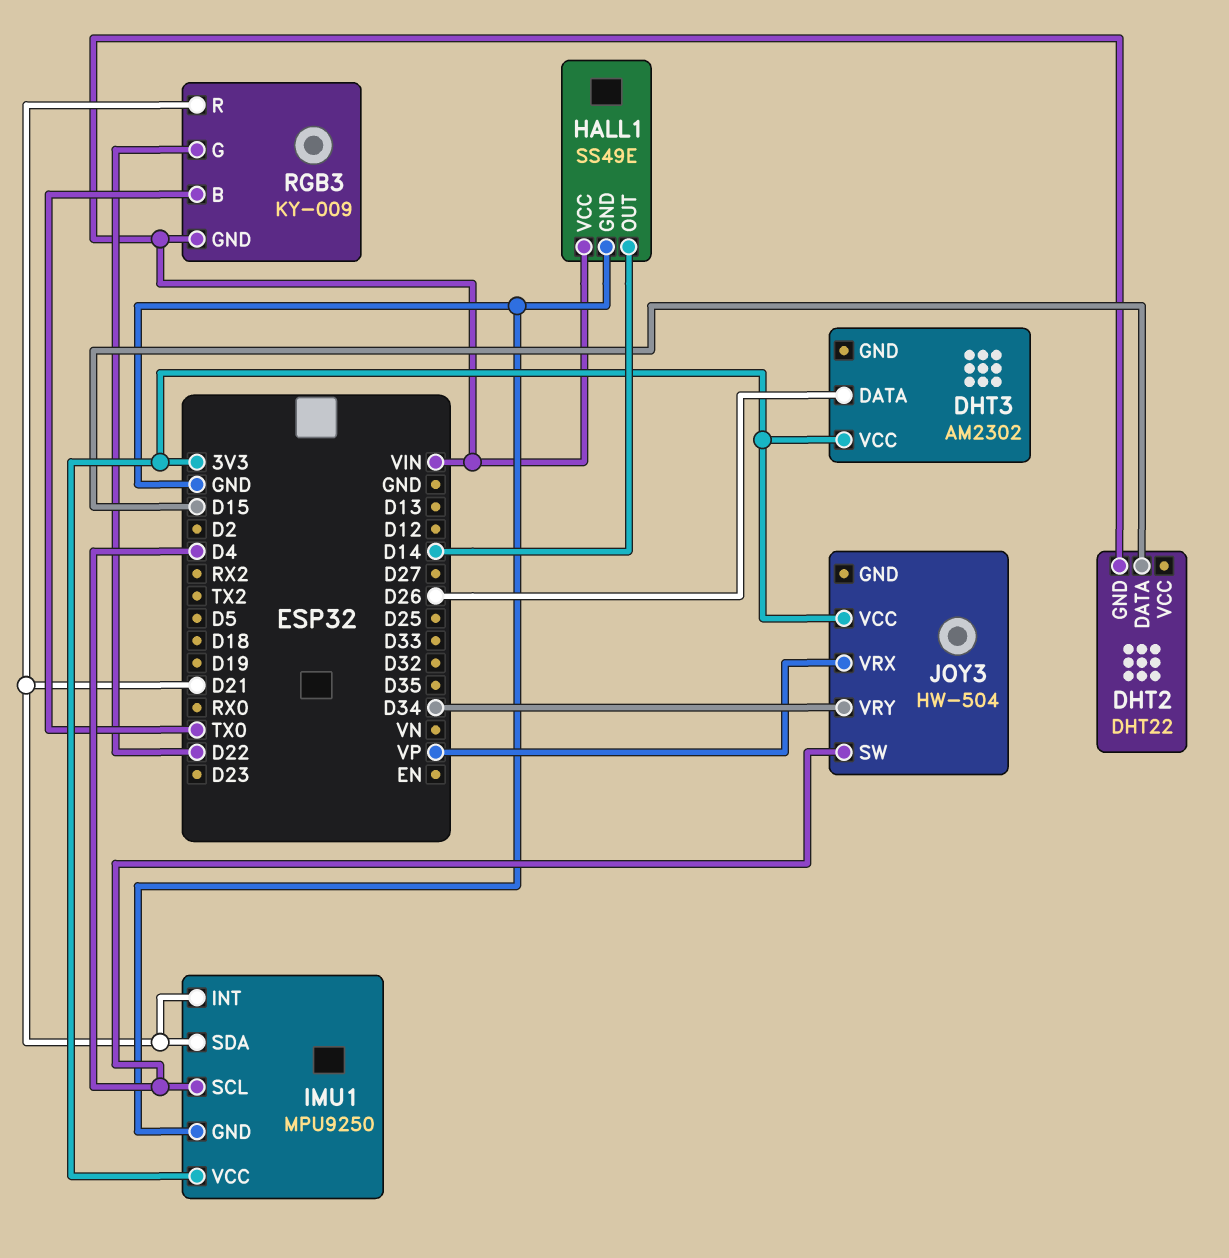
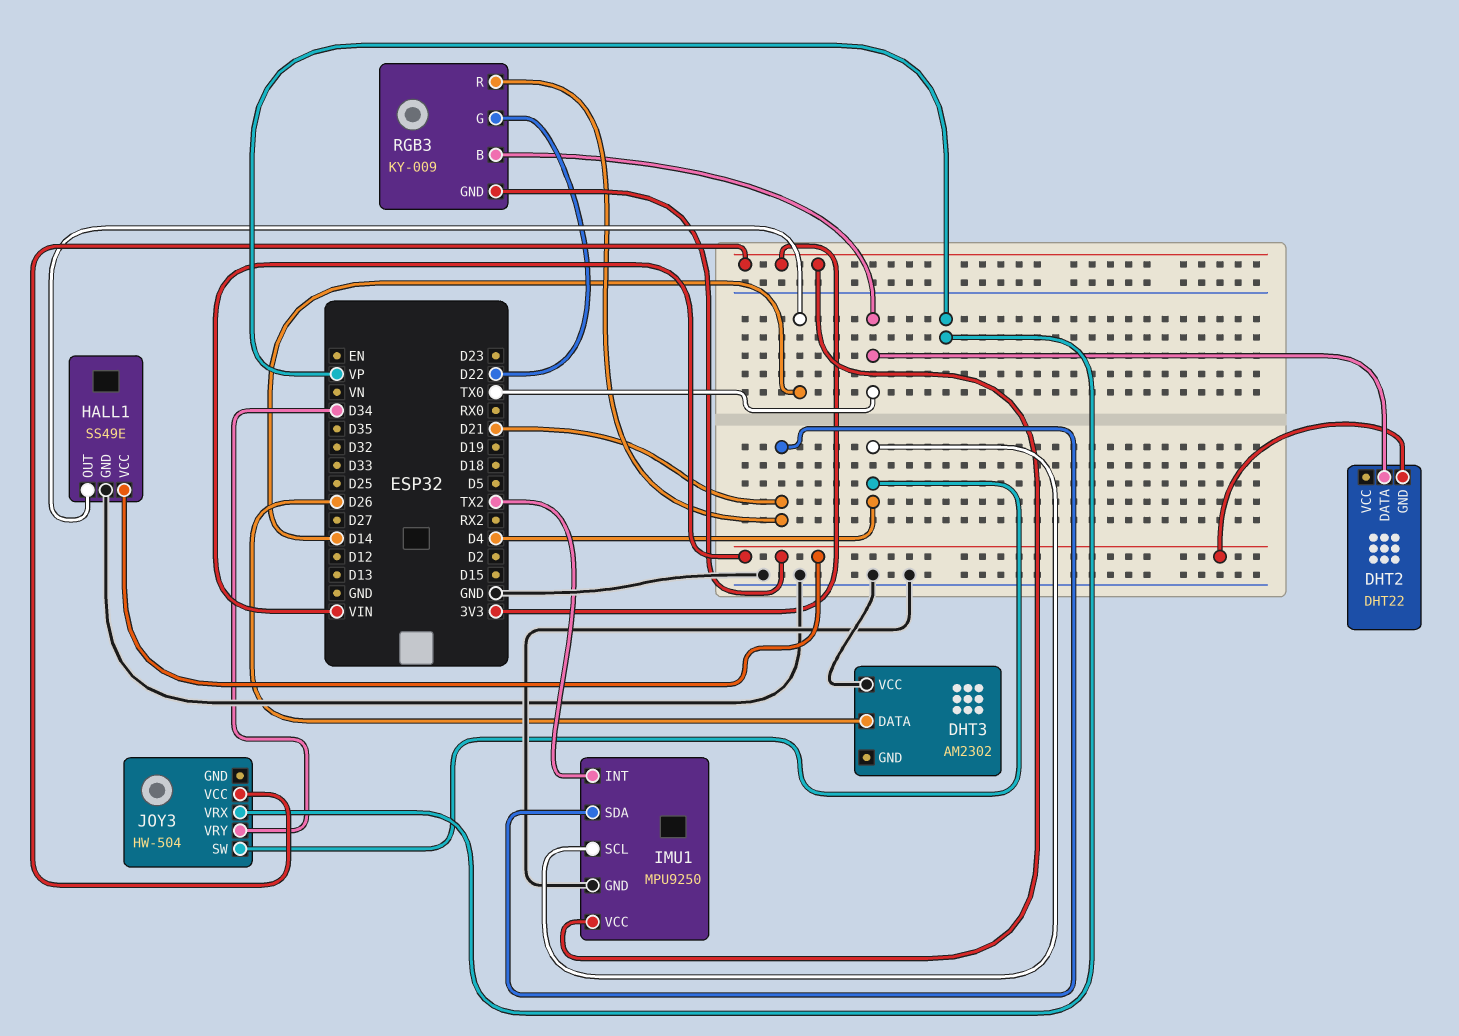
DHT2 pin DATA: D15 -> TX0
DHT3 pin VCC: 3V3 -> GND
IMU1 pin INT: D21 -> TX2

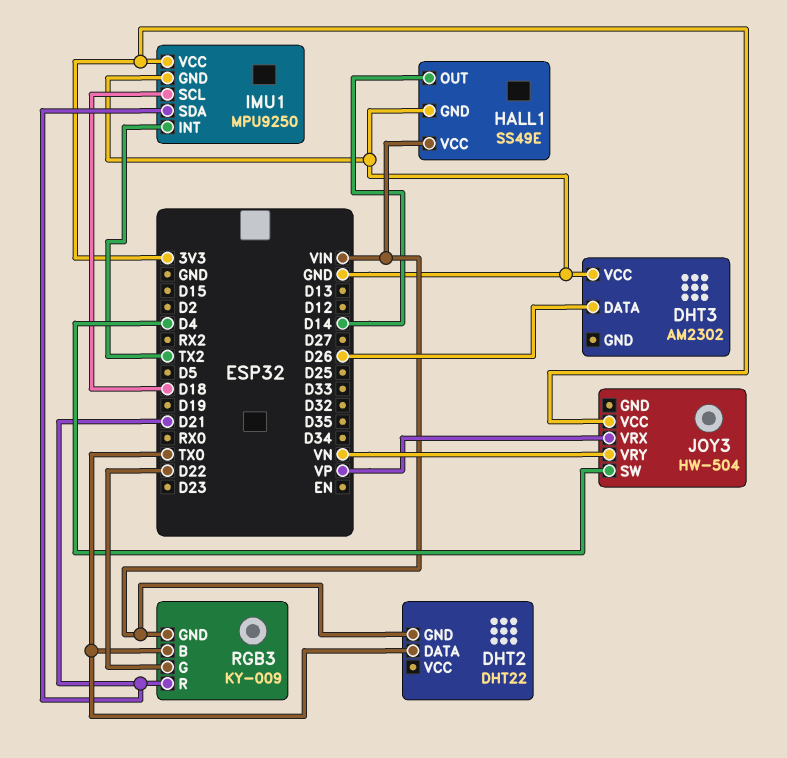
IMU1 pin SCL: D4 -> D18
JOY3 pin VRY: D34 -> VN

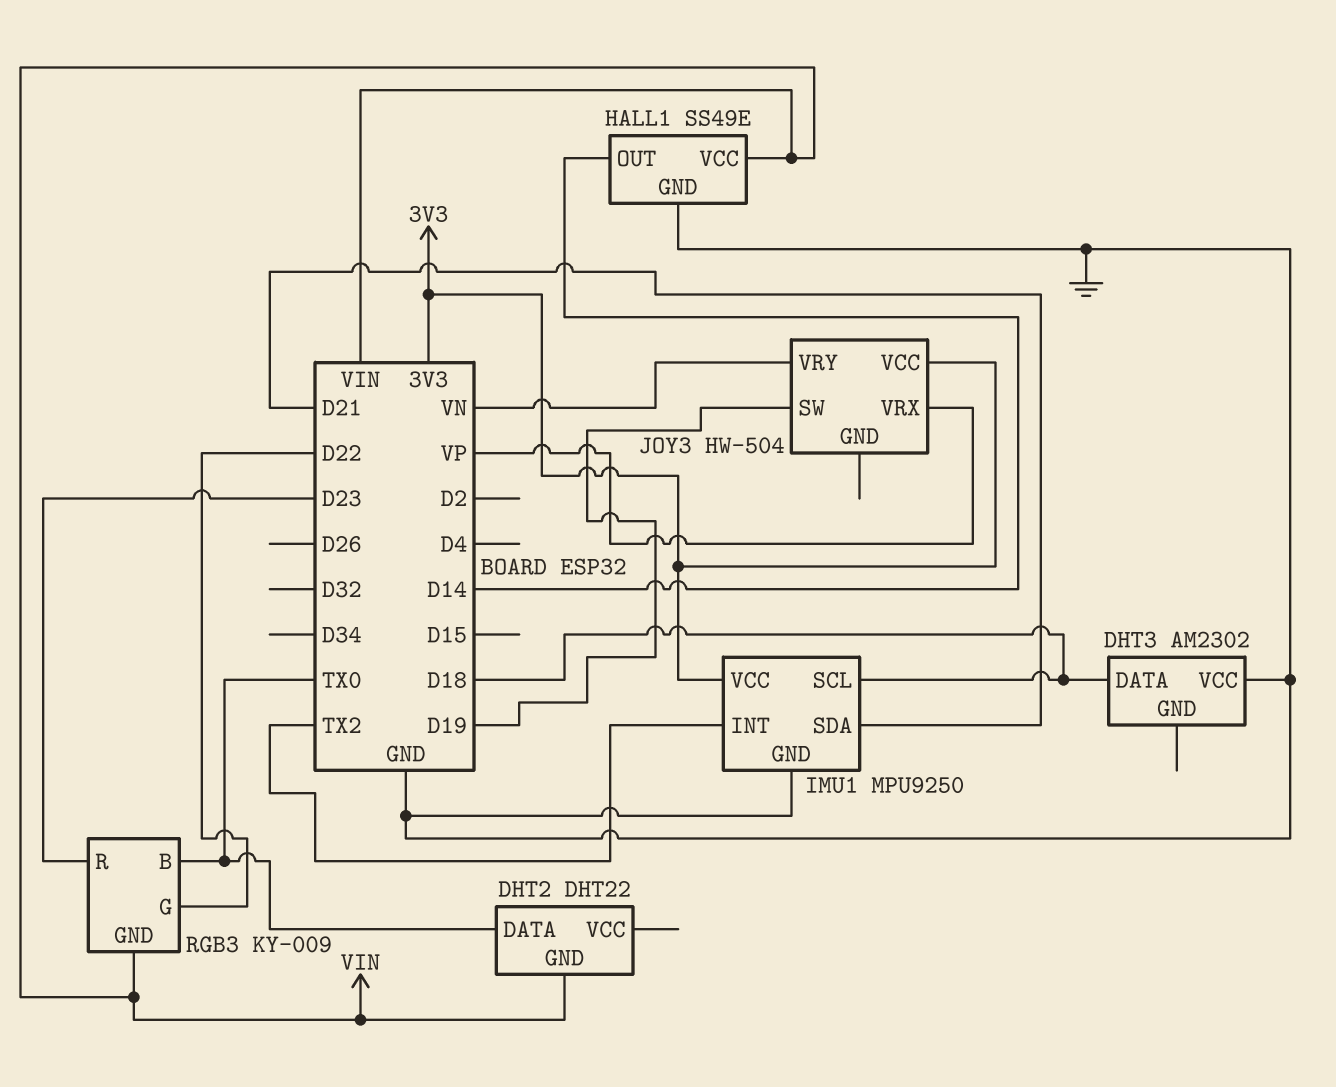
DHT3 pin DATA: D26 -> D18
JOY3 pin SW: D4 -> D19
RGB3 pin R: D21 -> D23

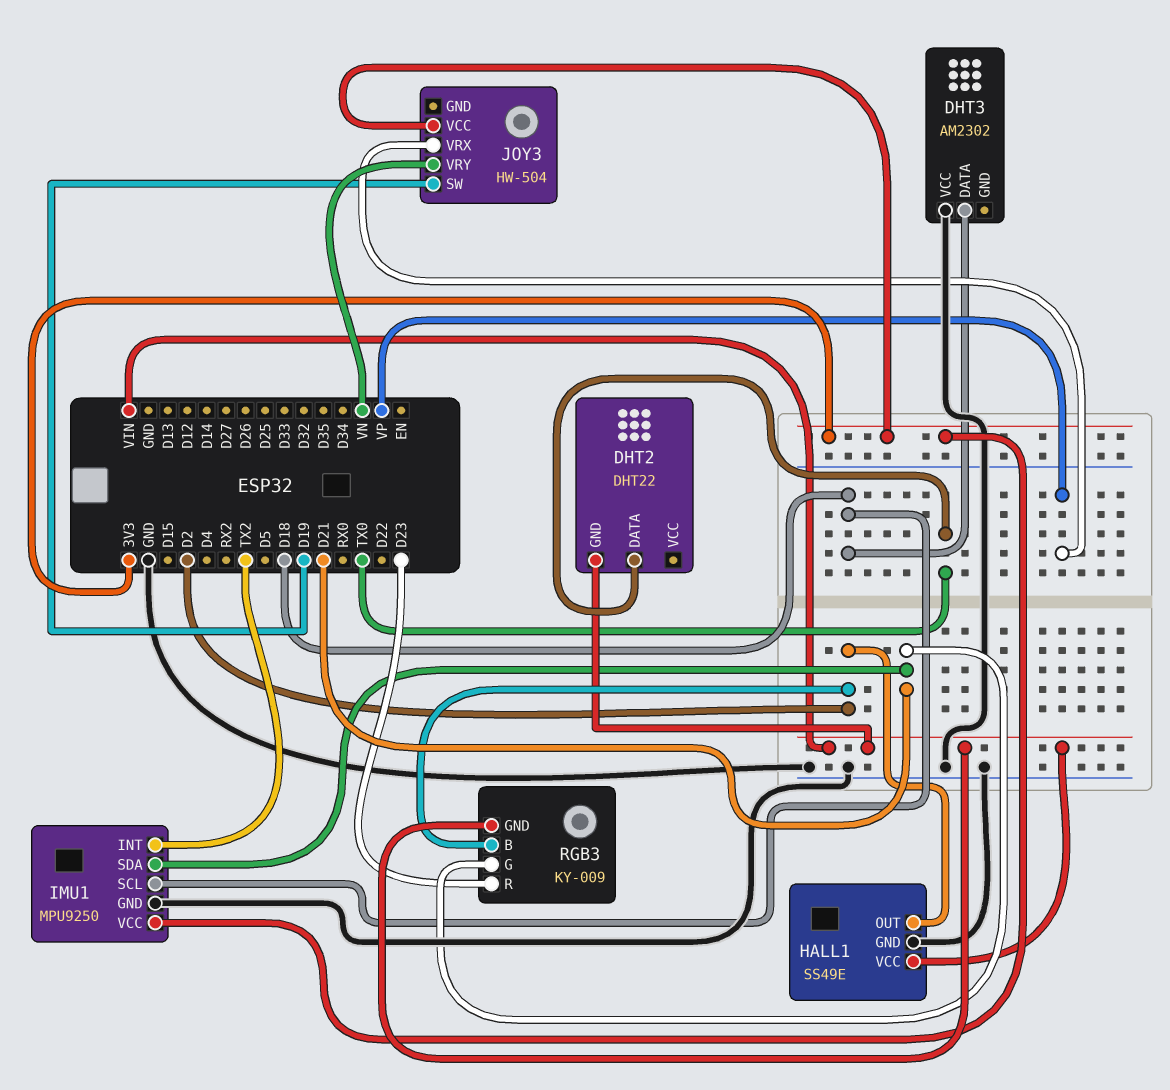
HALL1 pin OUT: D14 -> D2
RGB3 pin B: TX0 -> D2
RGB3 pin G: D22 -> D21

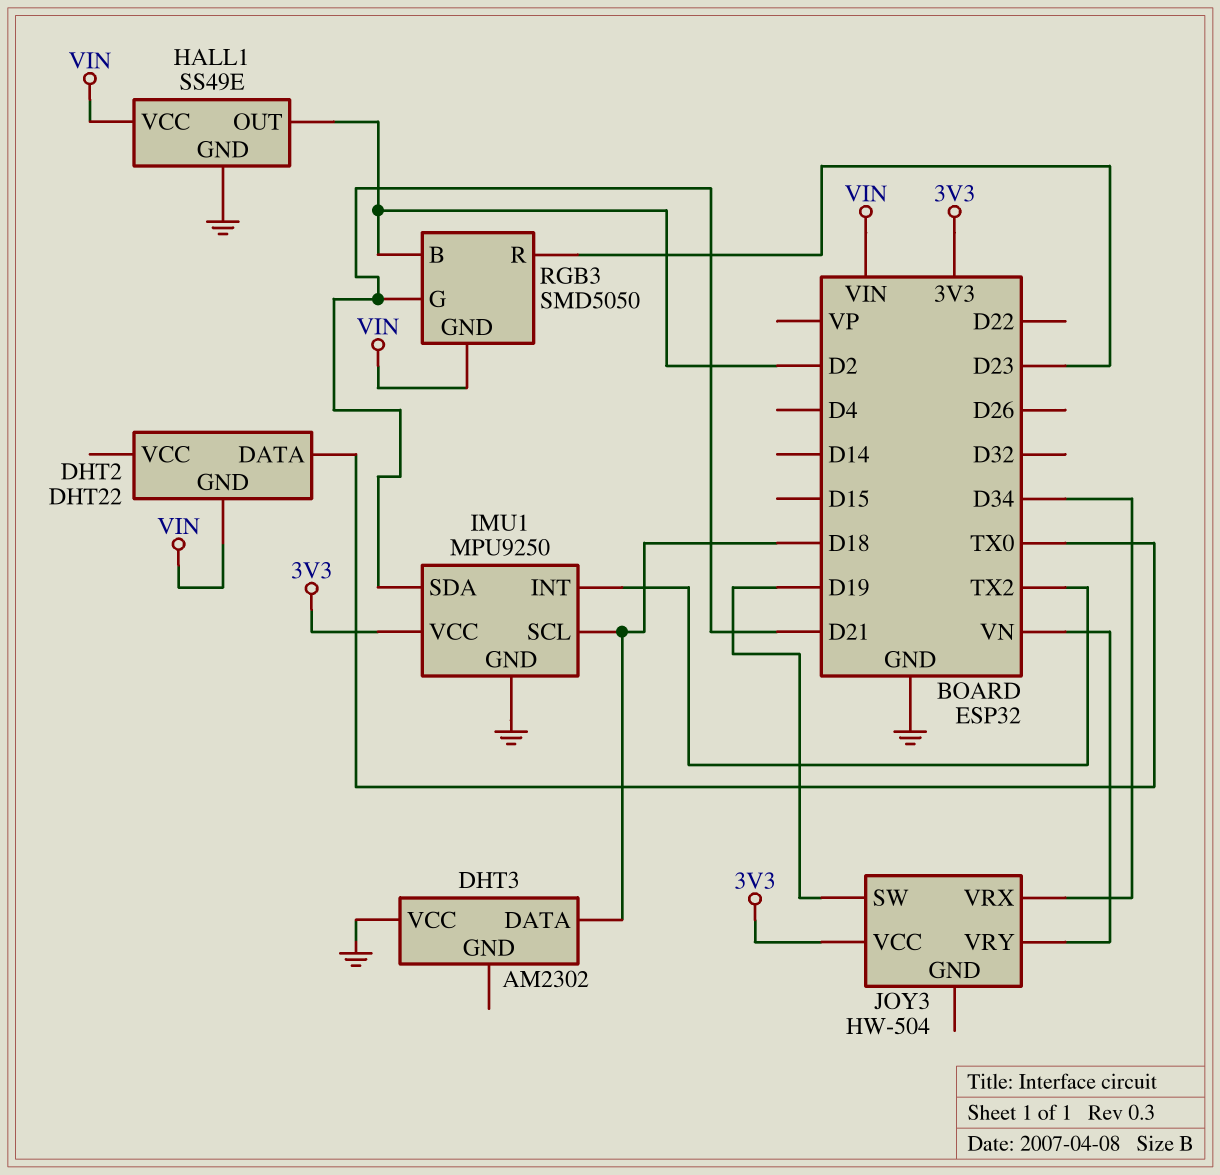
JOY3 pin VRX: VP -> D34
RGB3: KY-009 -> SMD5050

